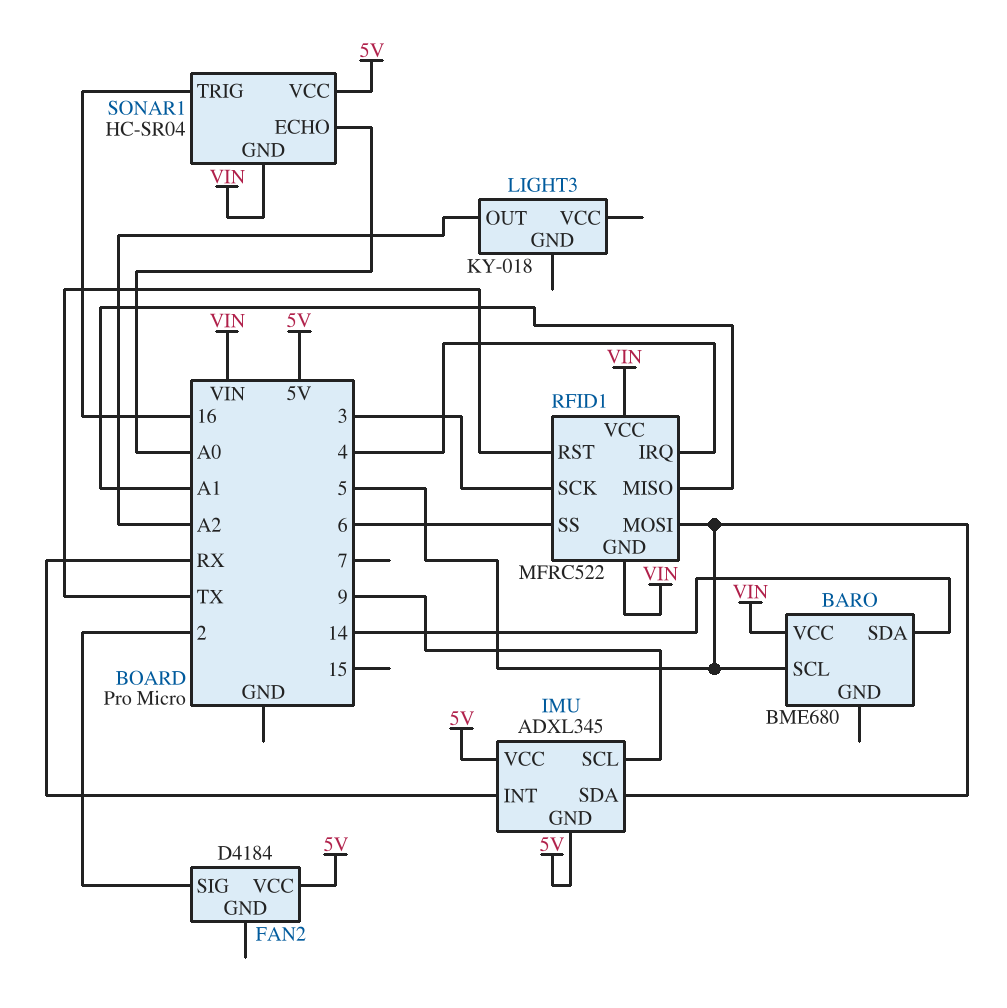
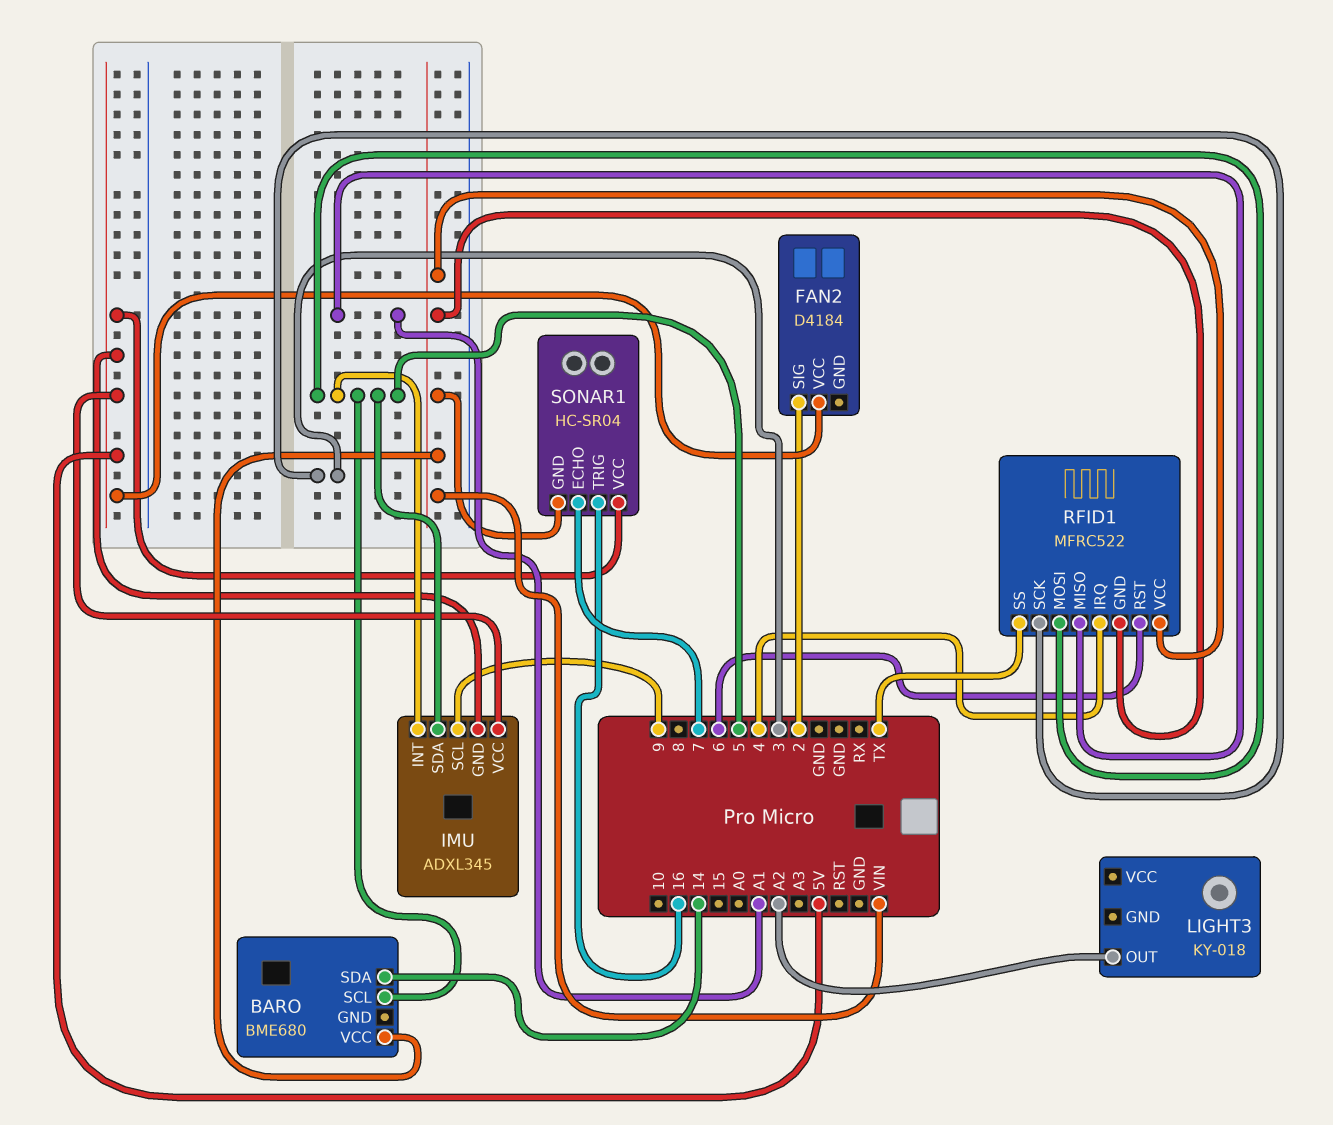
IMU pin INT: RX -> 5
RFID1 pin RST: TX -> 6
RFID1 pin SS: 6 -> TX
SONAR1 pin ECHO: A0 -> 7

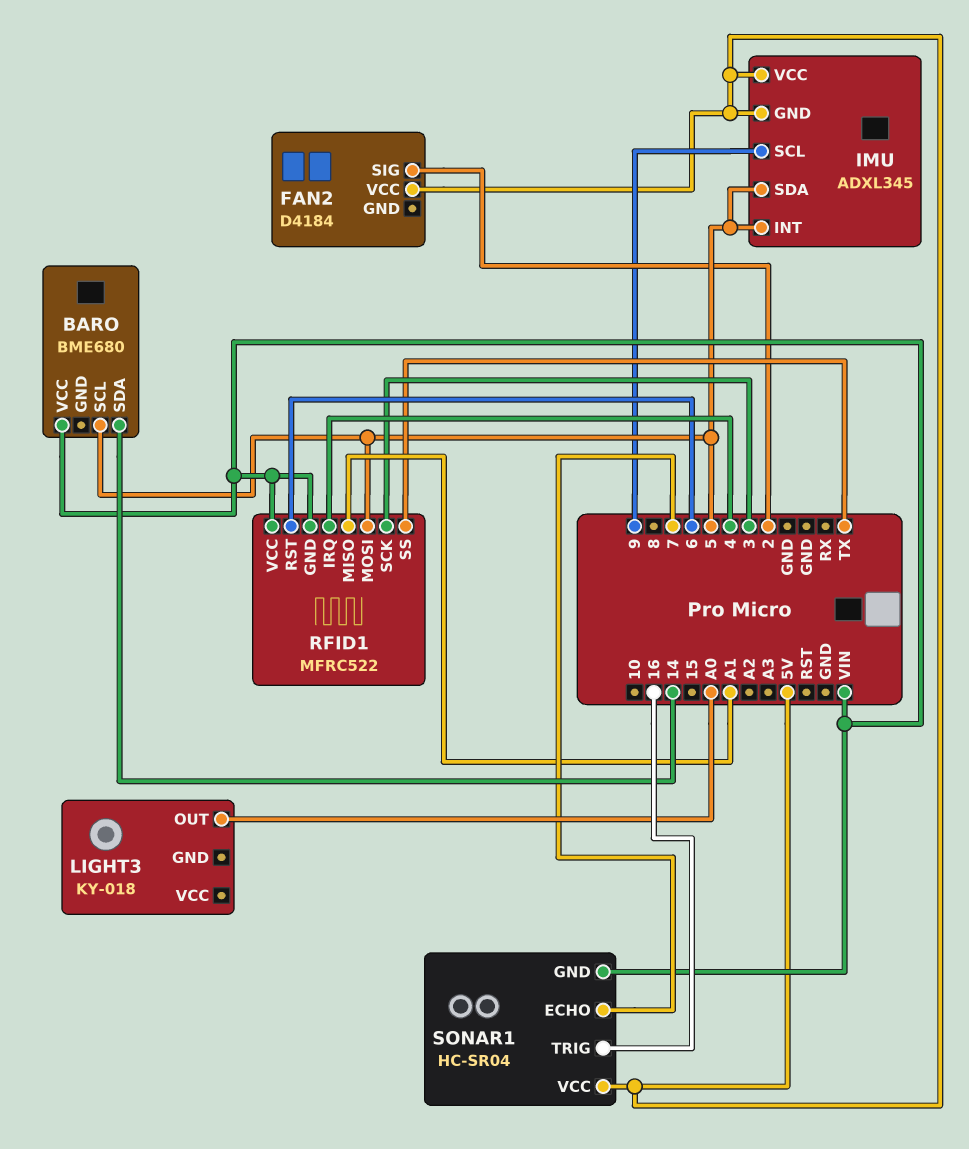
LIGHT3 pin OUT: A2 -> A0

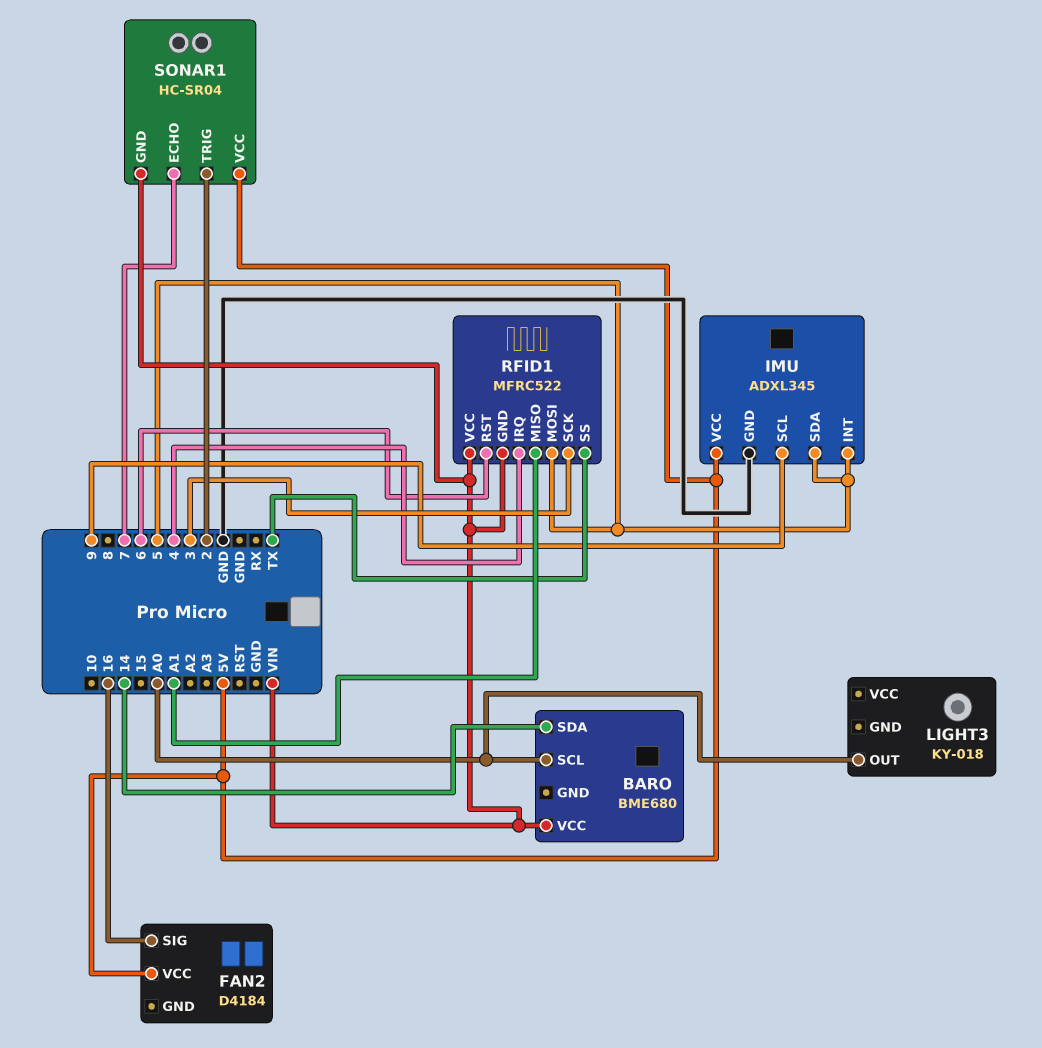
BARO pin SCL: 5 -> A0
FAN2 pin SIG: 2 -> 16
IMU pin GND: 5V -> GND
SONAR1 pin TRIG: 16 -> 2

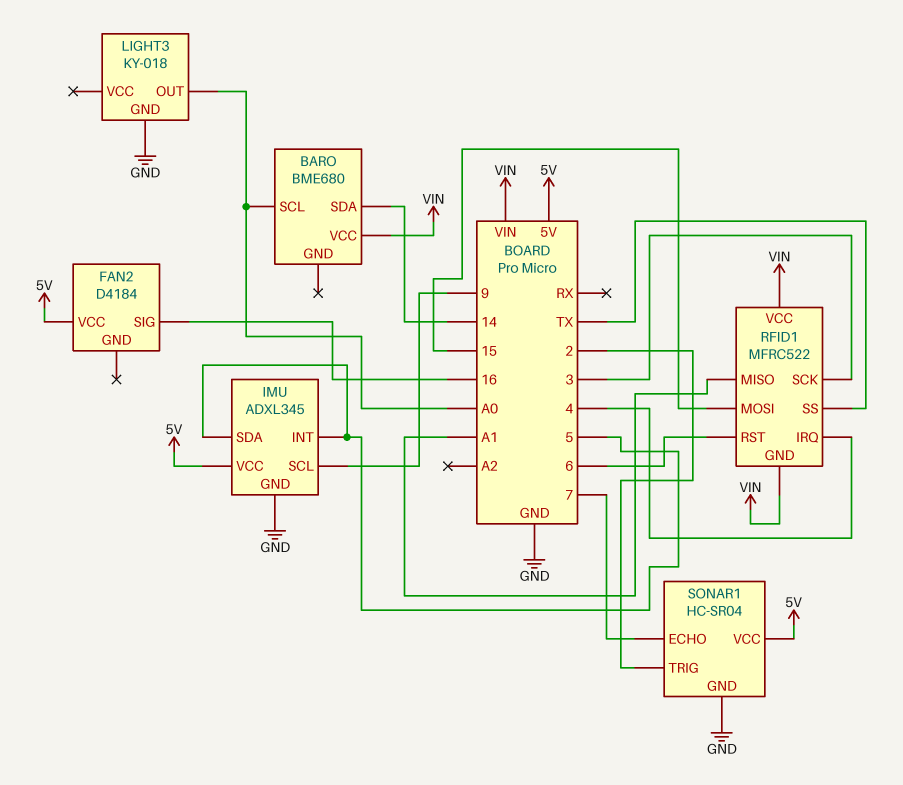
LIGHT3 pin GND: none -> GND
RFID1 pin MOSI: 5 -> 15
SONAR1 pin GND: VIN -> GND

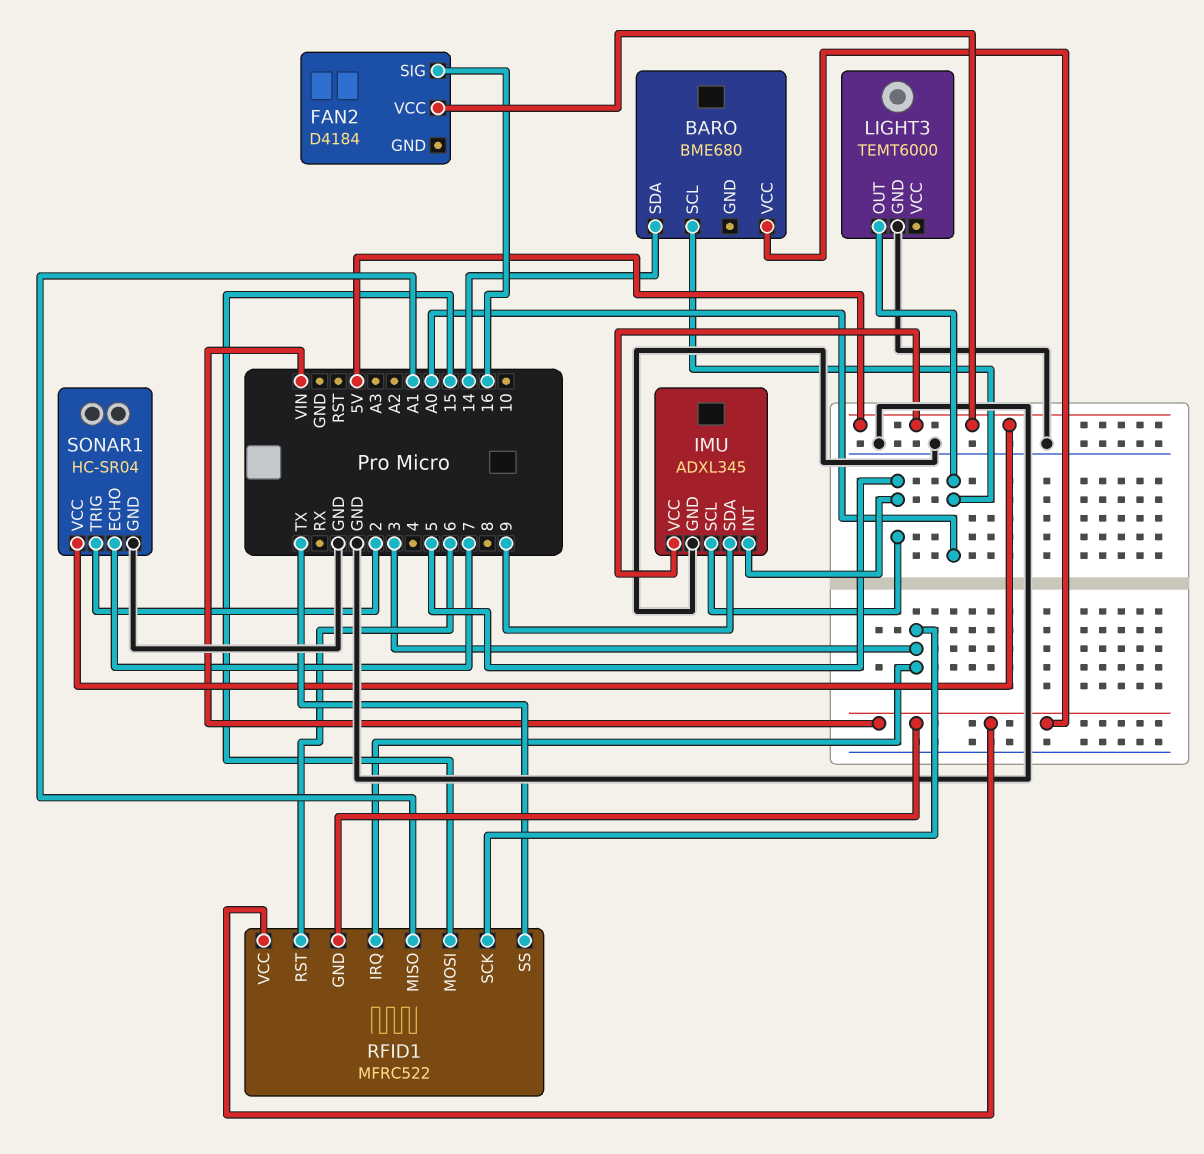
IMU pin SCL: 9 -> 5
IMU pin SDA: 5 -> 9
LIGHT3: KY-018 -> TEMT6000
RFID1 pin IRQ: 4 -> 3

